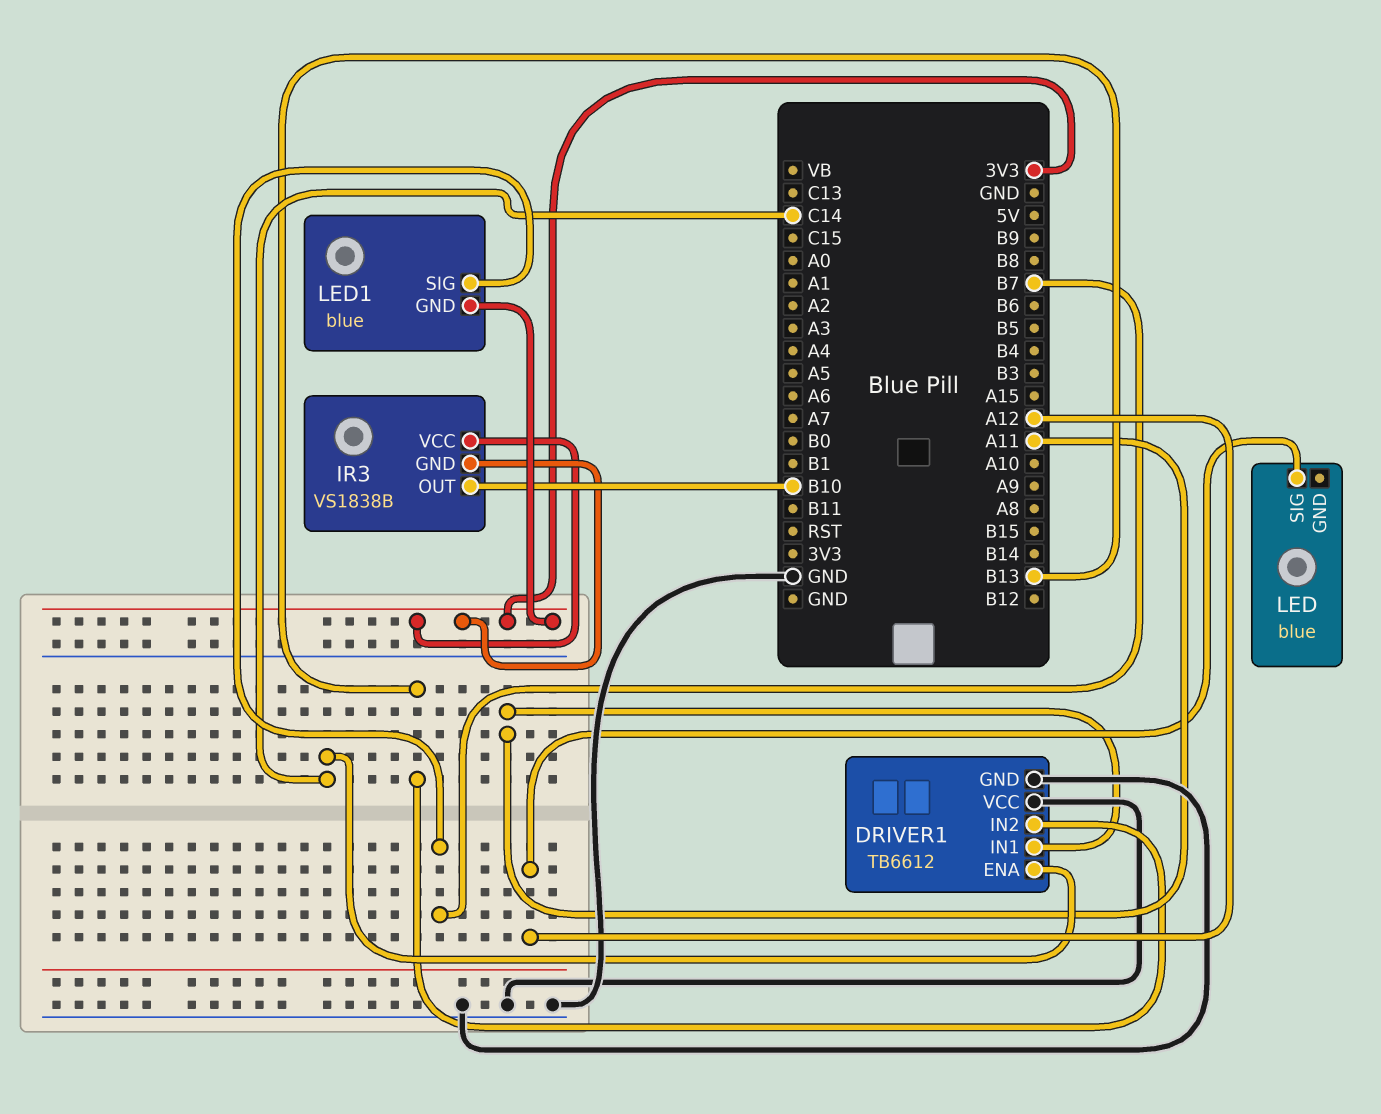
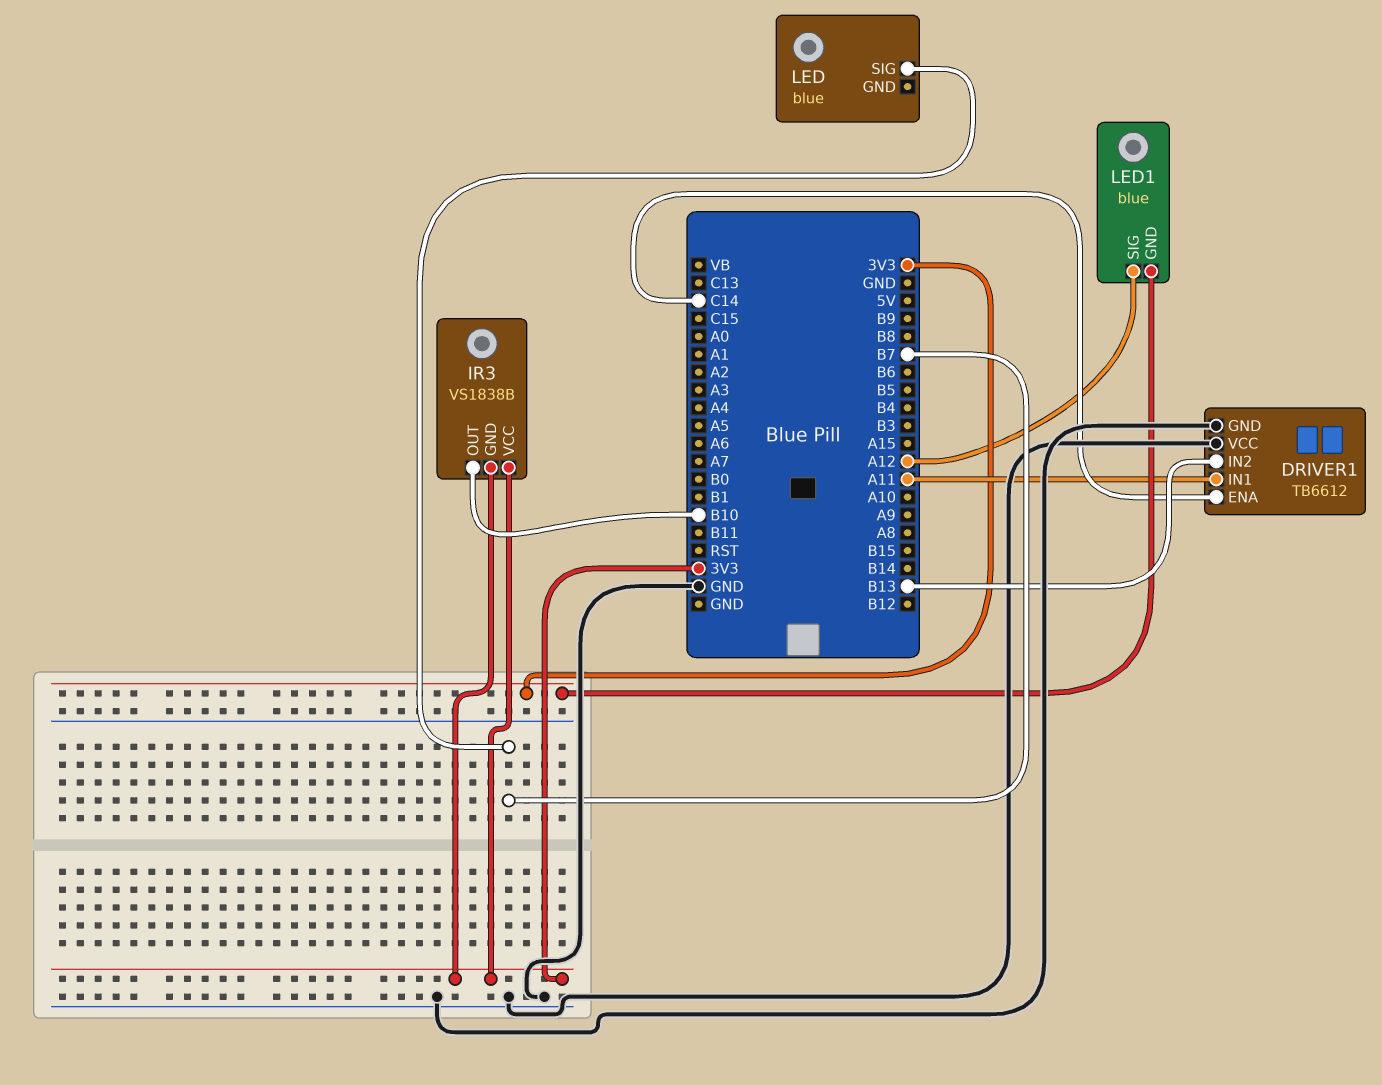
LED pin SIG: A12 -> B7
LED1 pin SIG: B7 -> A12

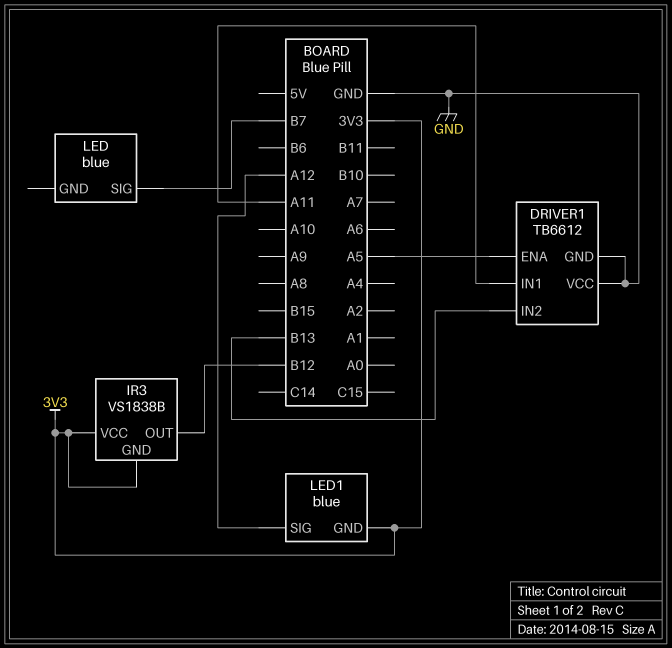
DRIVER1 pin ENA: C14 -> A5
IR3 pin OUT: B10 -> B12

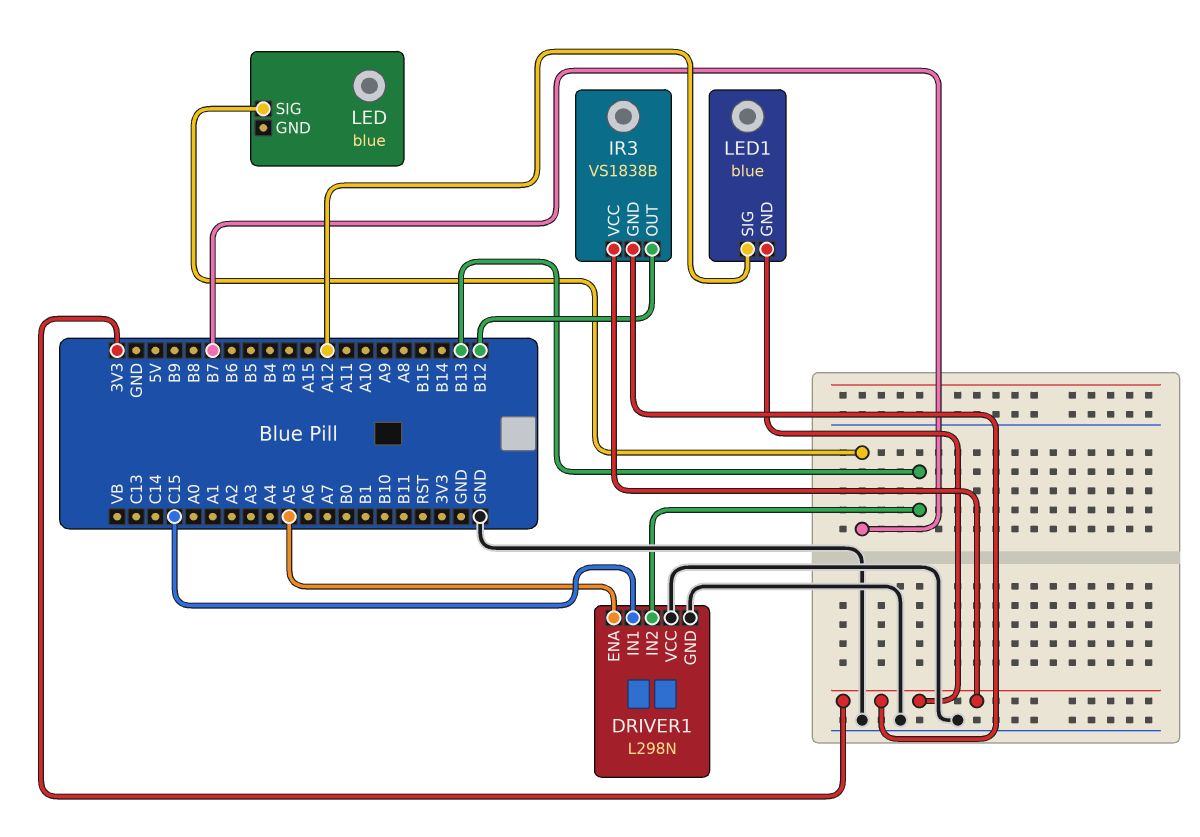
DRIVER1: TB6612 -> L298N
DRIVER1 pin IN1: A11 -> C15

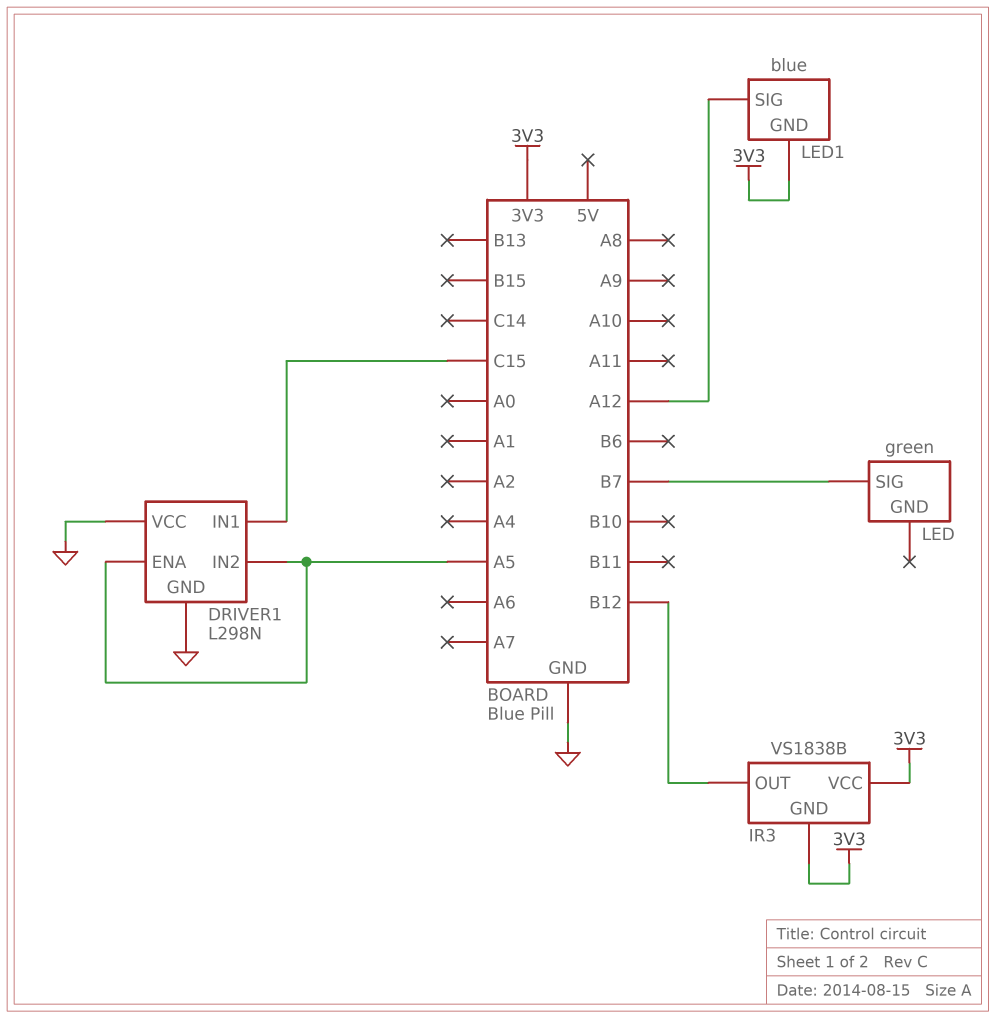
DRIVER1 pin IN2: B13 -> A5
LED: blue -> green

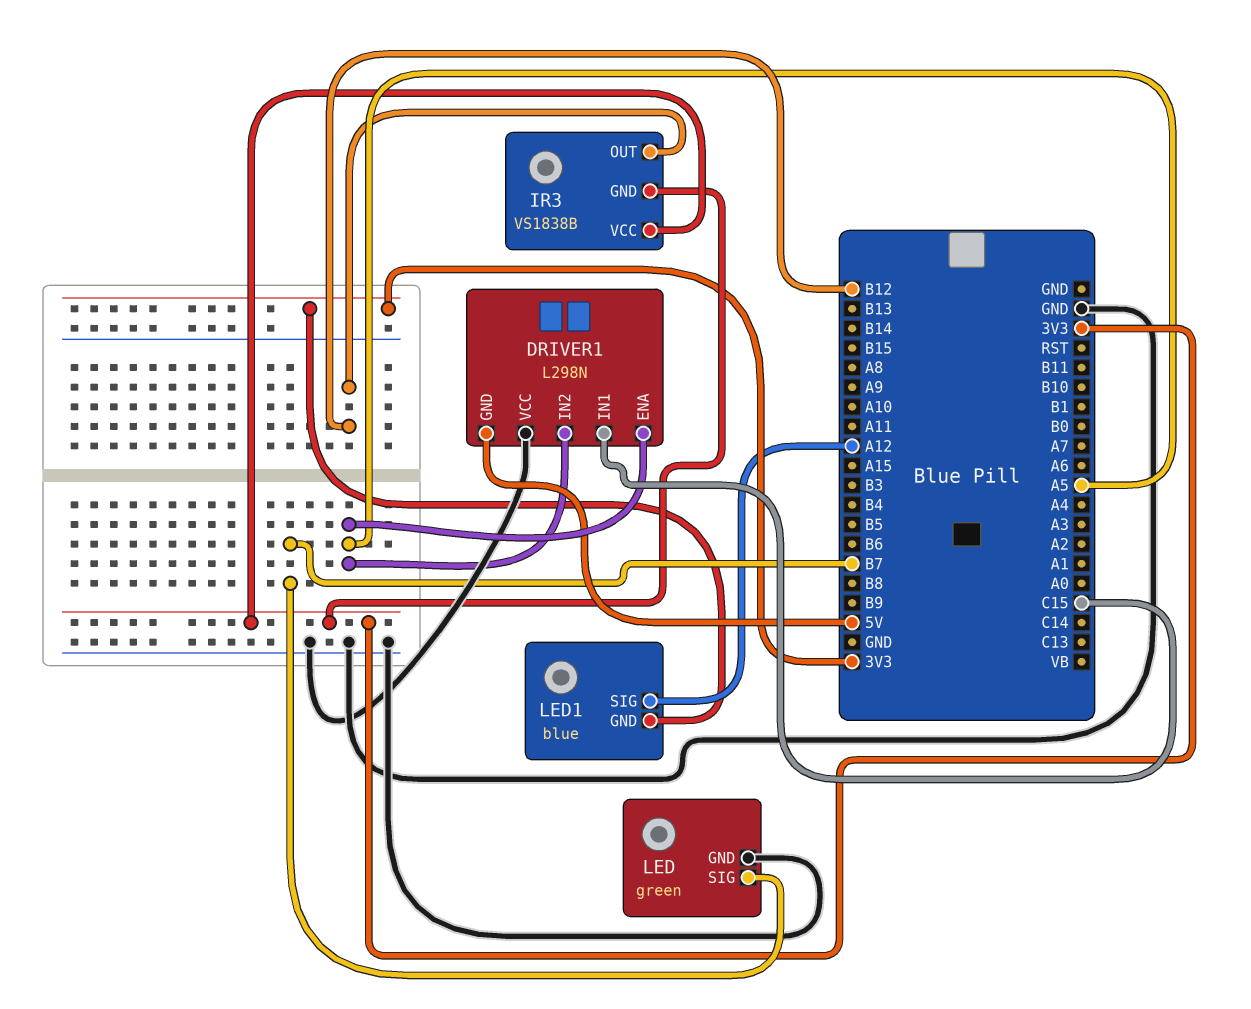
DRIVER1 pin GND: GND -> 5V
LED pin GND: none -> GND

